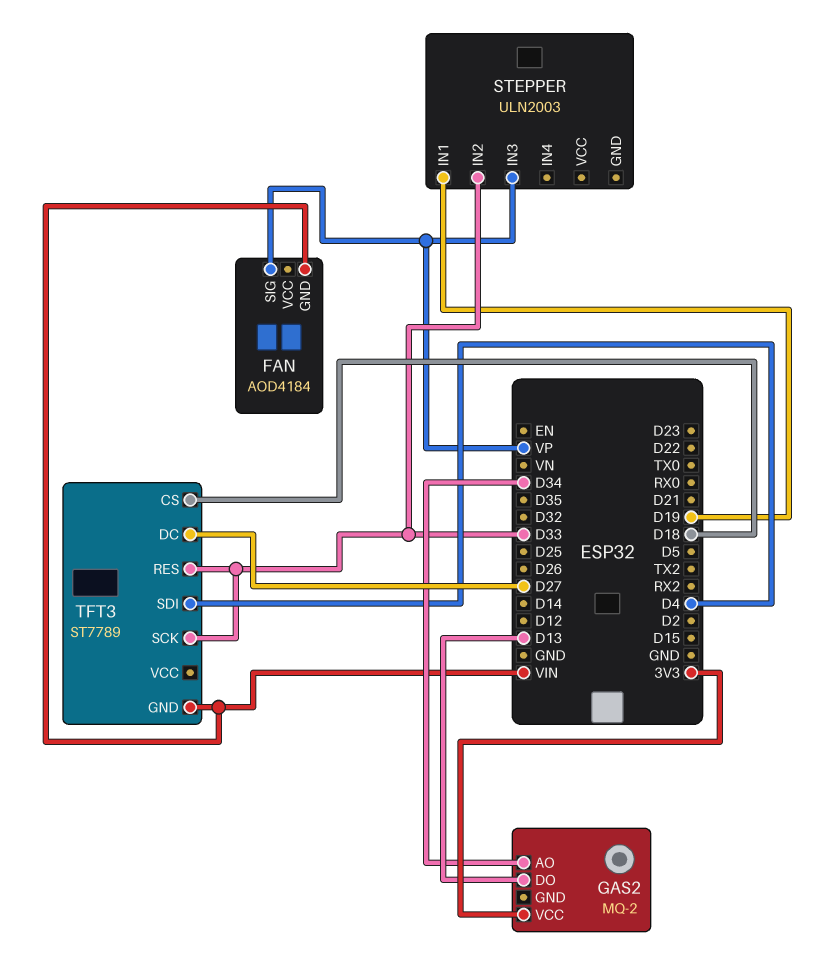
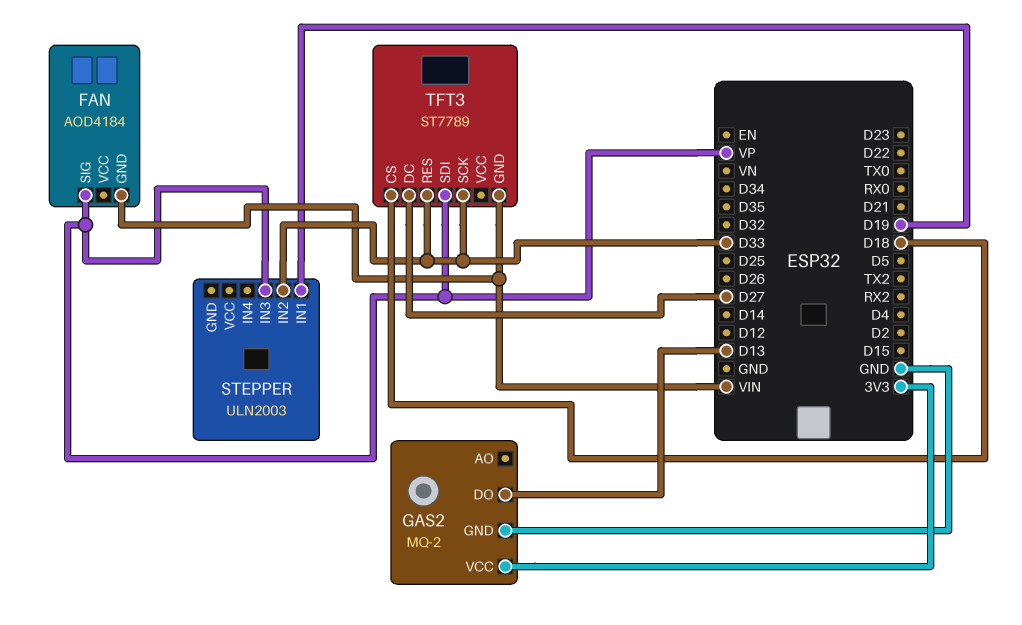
GAS2 pin AO: D34 -> none
GAS2 pin GND: none -> GND
TFT3 pin SDI: D4 -> VP

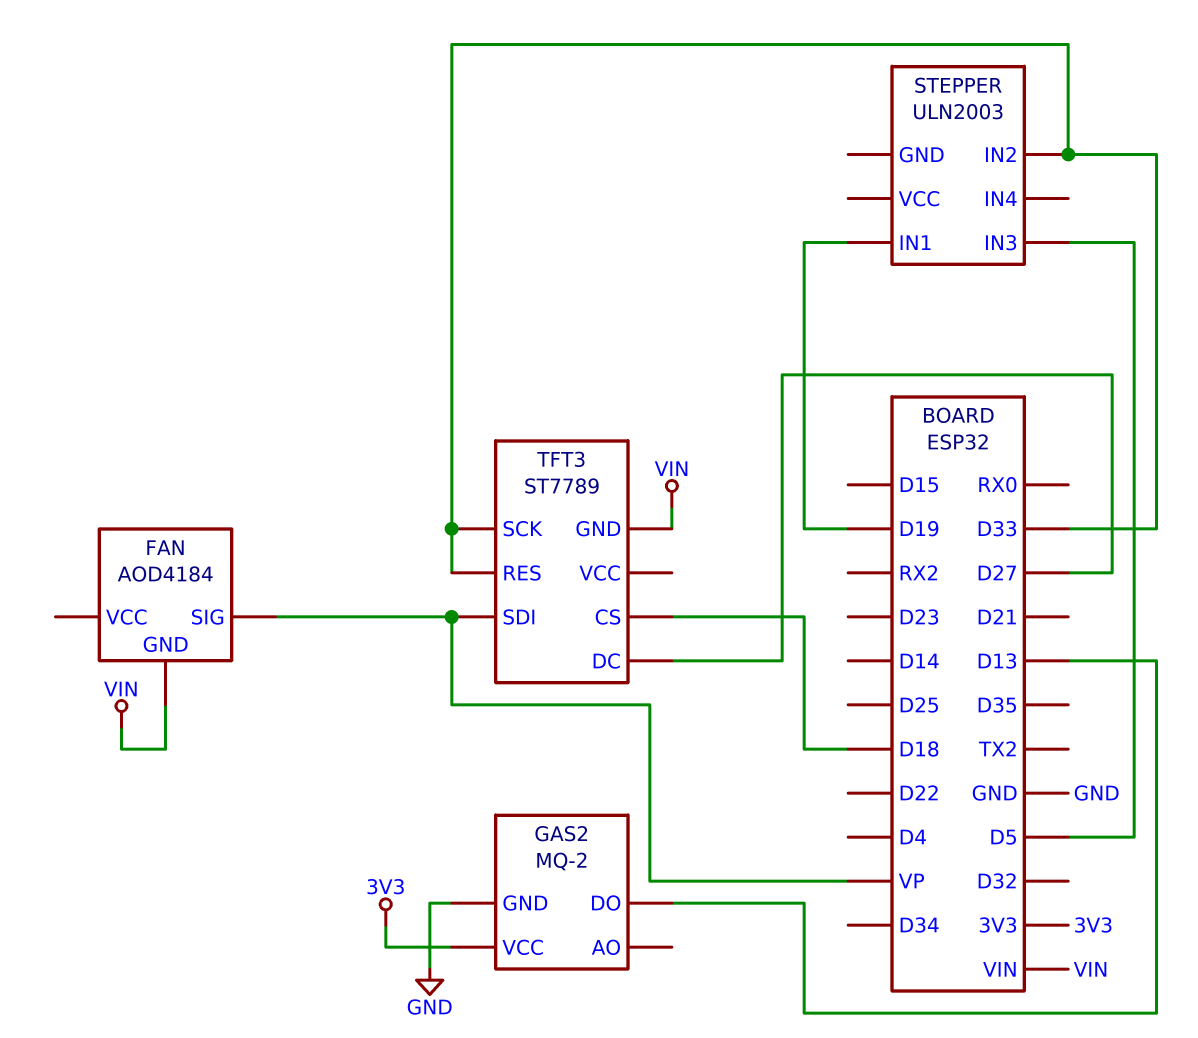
STEPPER pin IN3: VP -> D5

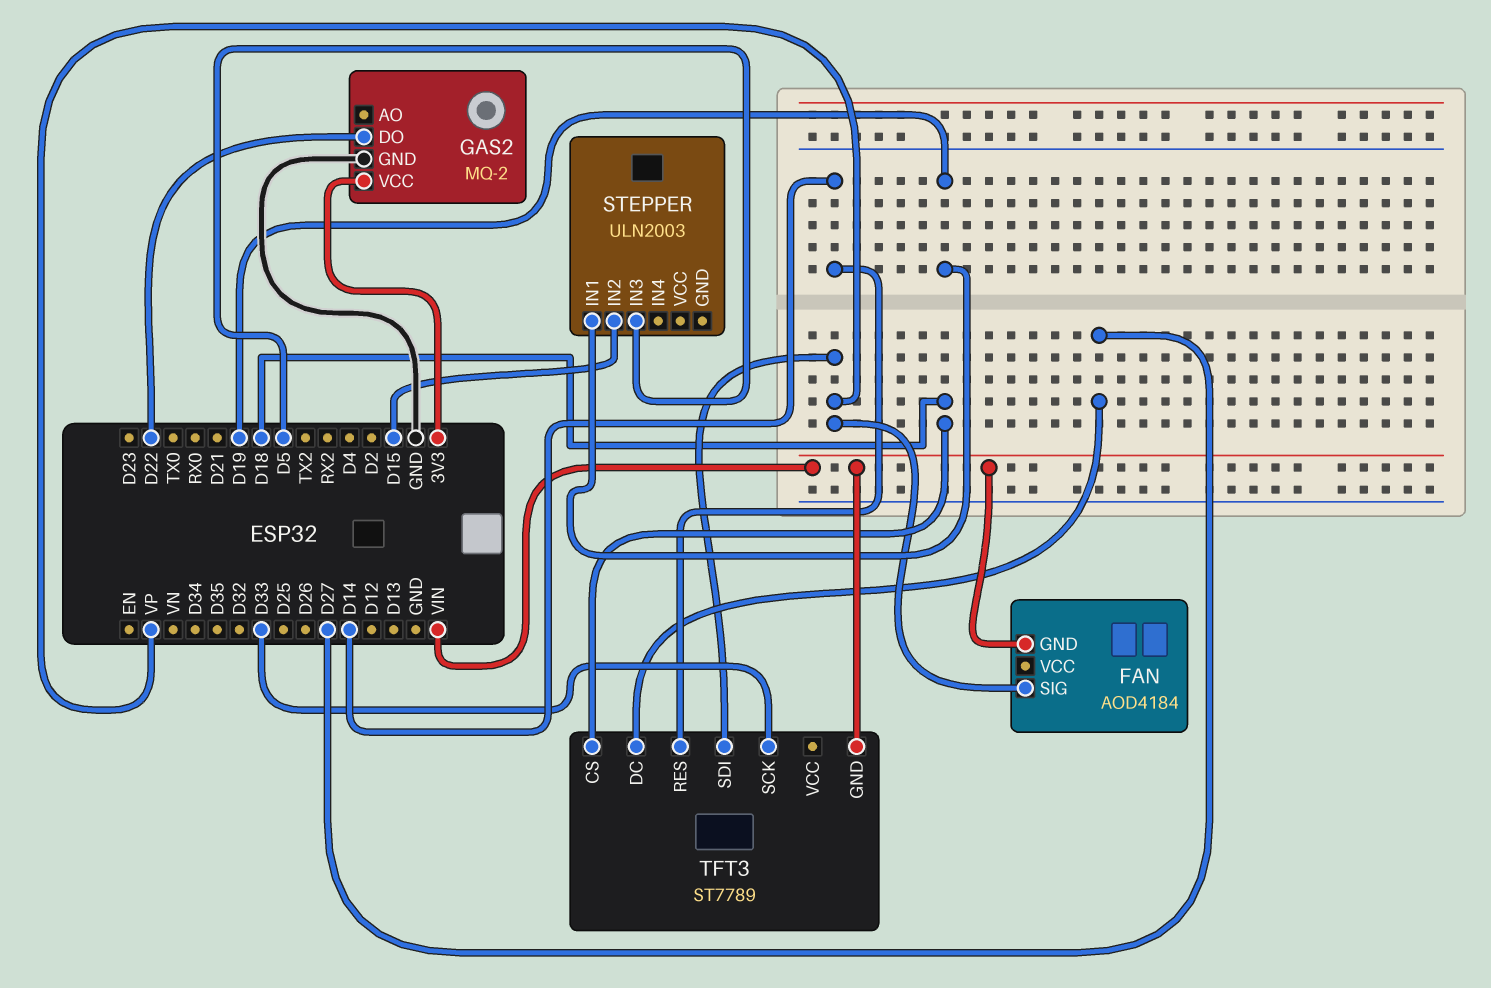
GAS2 pin DO: D13 -> D22
STEPPER pin IN2: D33 -> D15
TFT3 pin RES: D33 -> D14

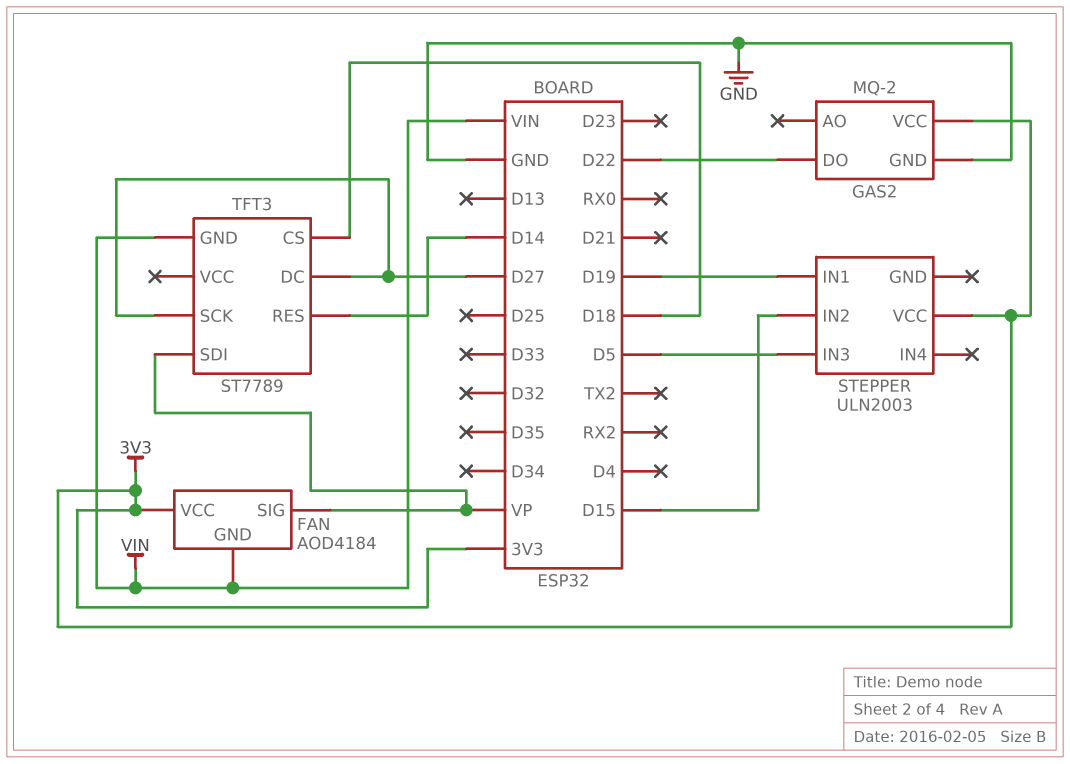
FAN pin VCC: none -> 3V3
STEPPER pin VCC: none -> 3V3
TFT3 pin SCK: D33 -> D27

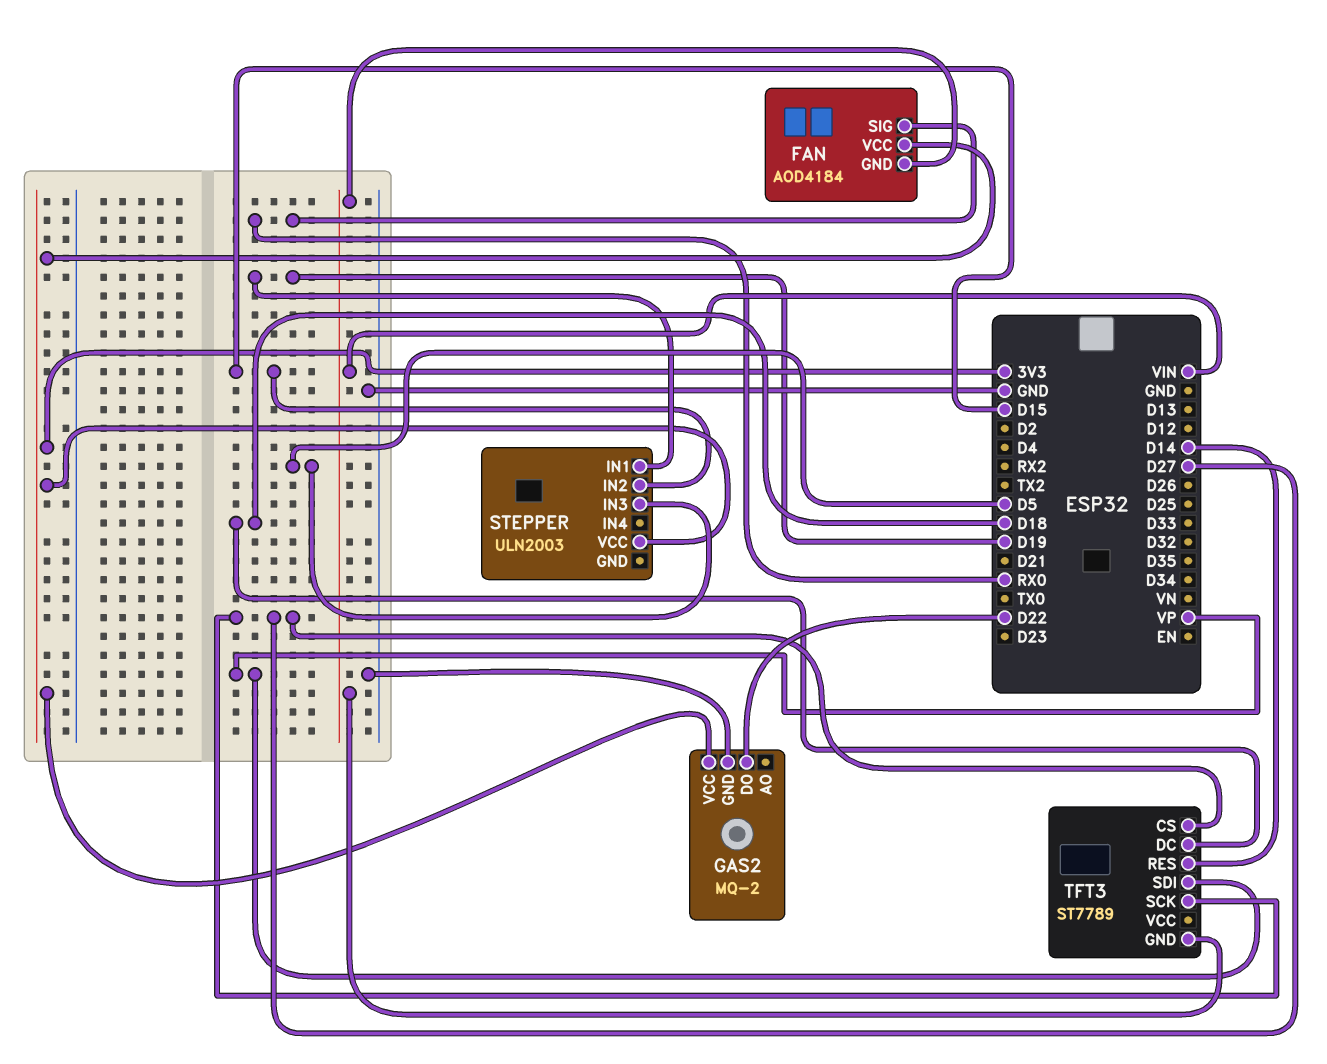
FAN pin SIG: VP -> RX0
TFT3 pin CS: D18 -> D27
TFT3 pin DC: D27 -> D18

